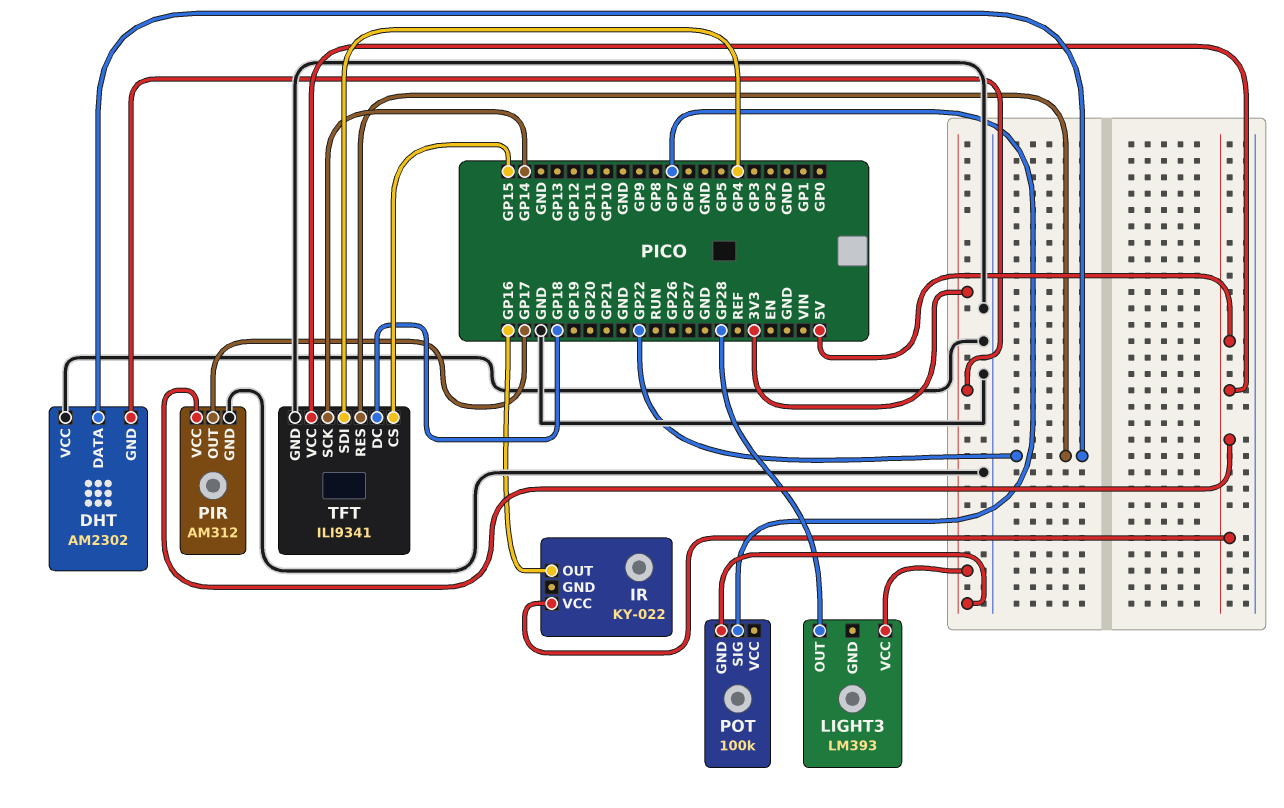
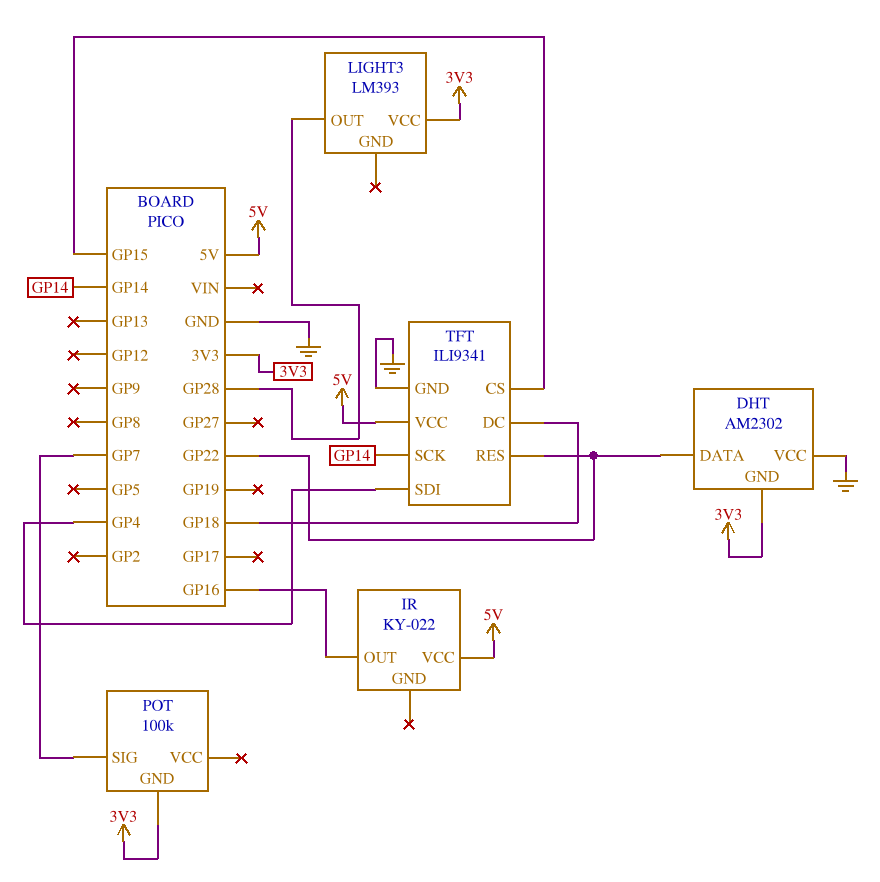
PIR: AM312 -> none
PIR pin GND: GND -> none
PIR pin OUT: GP17 -> none
PIR pin VCC: 5V -> none

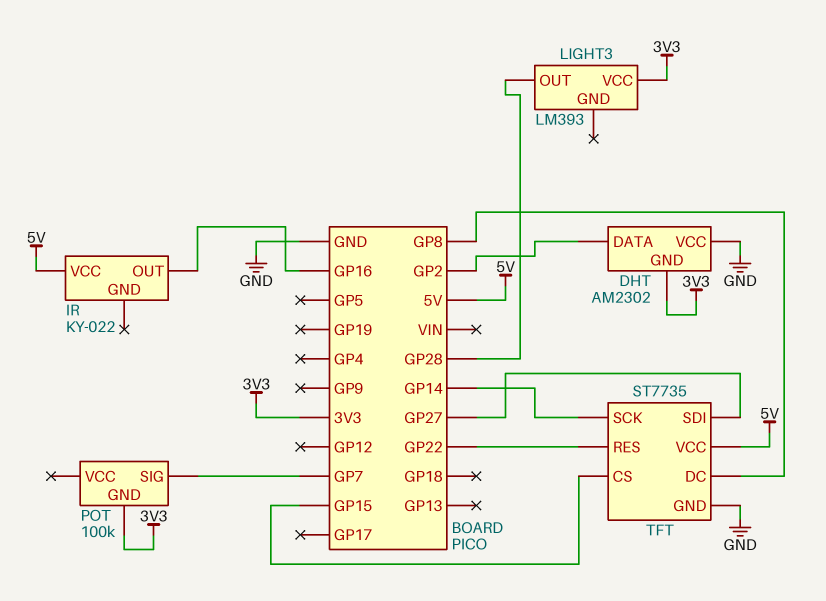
DHT pin DATA: GP22 -> GP2
TFT: ILI9341 -> ST7735
TFT pin DC: GP18 -> GP8
TFT pin SDI: GP4 -> GP27

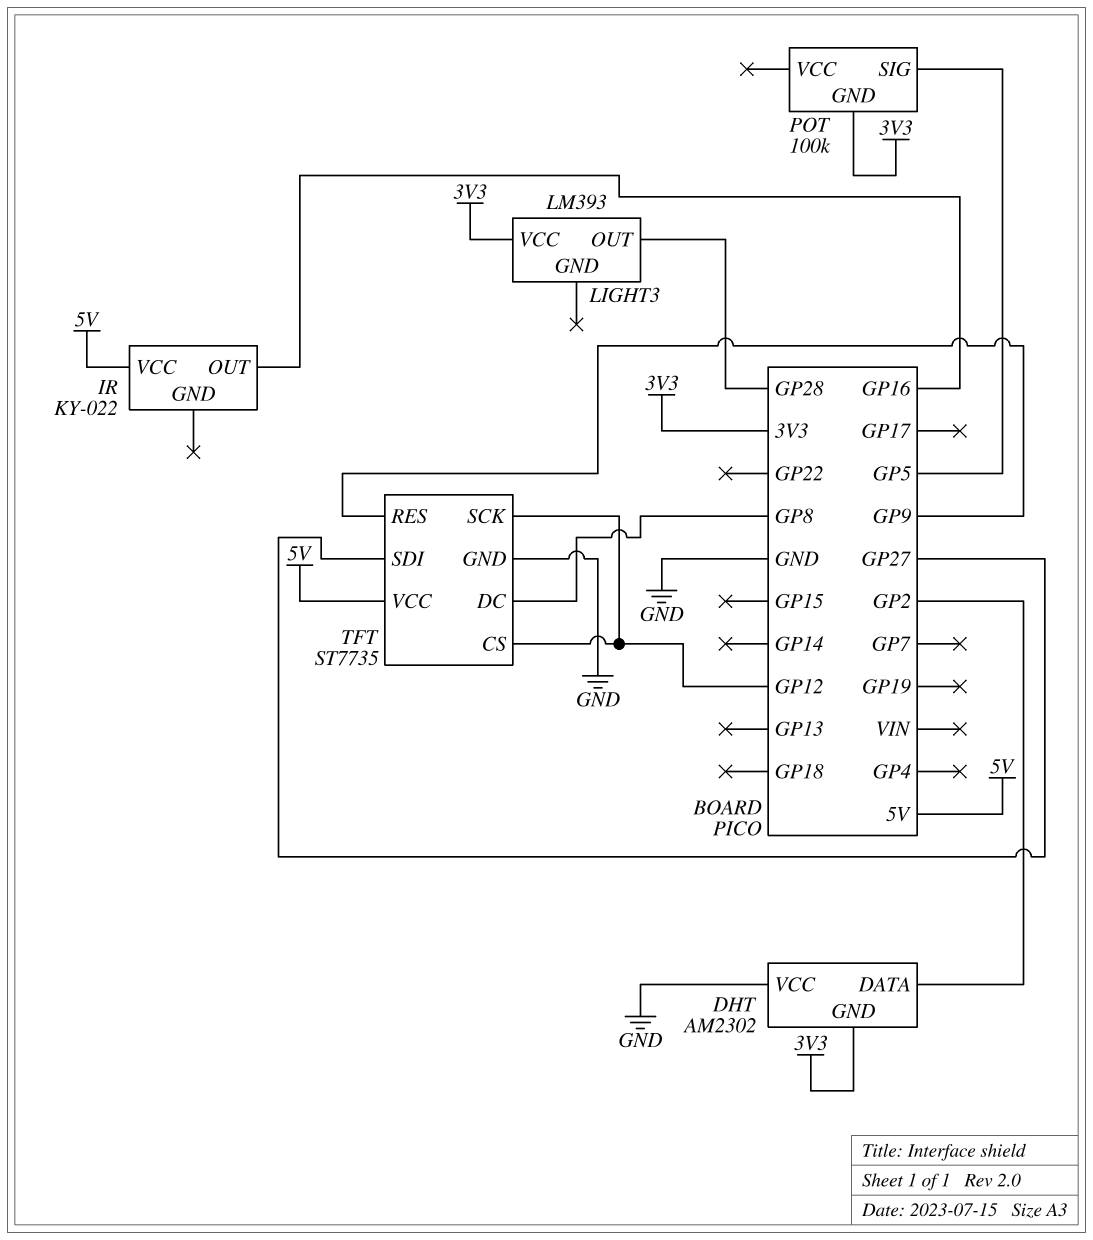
POT pin SIG: GP7 -> GP5
TFT pin CS: GP15 -> GP12
TFT pin RES: GP22 -> GP9
TFT pin SCK: GP14 -> GP12

